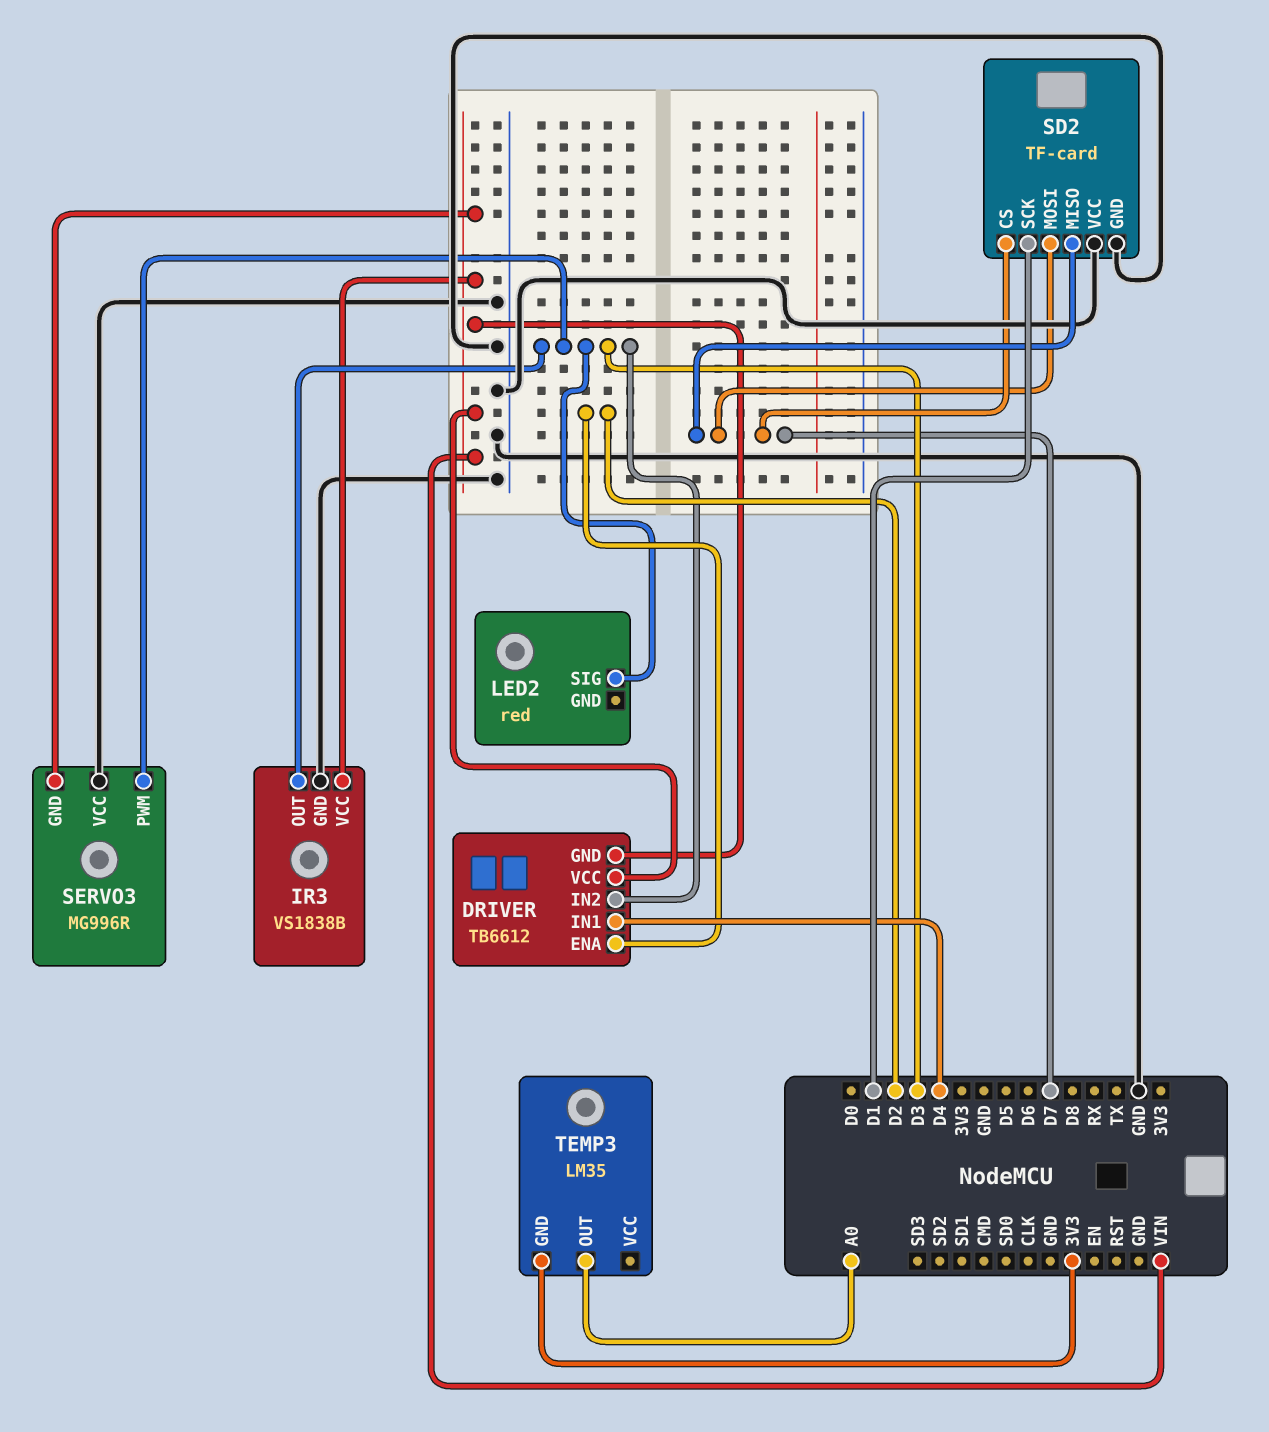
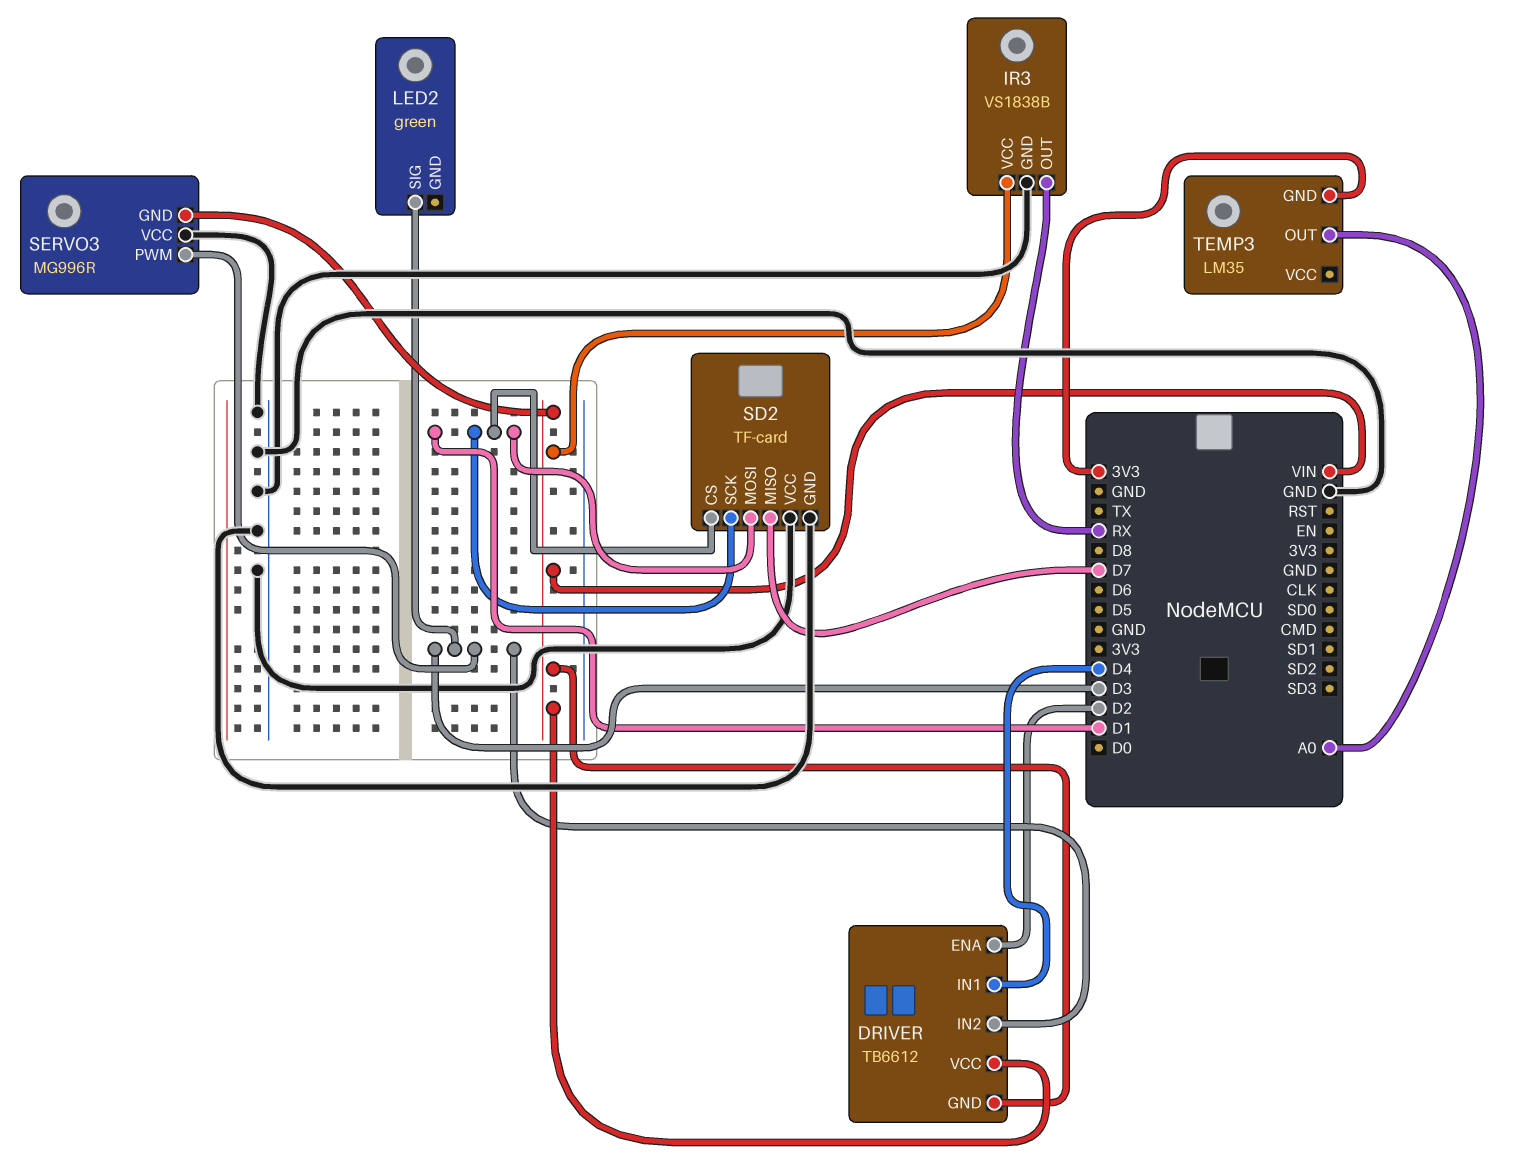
IR3 pin OUT: D3 -> RX
LED2: red -> green
SD2 pin CS: D7 -> D1
SD2 pin MOSI: D7 -> D1

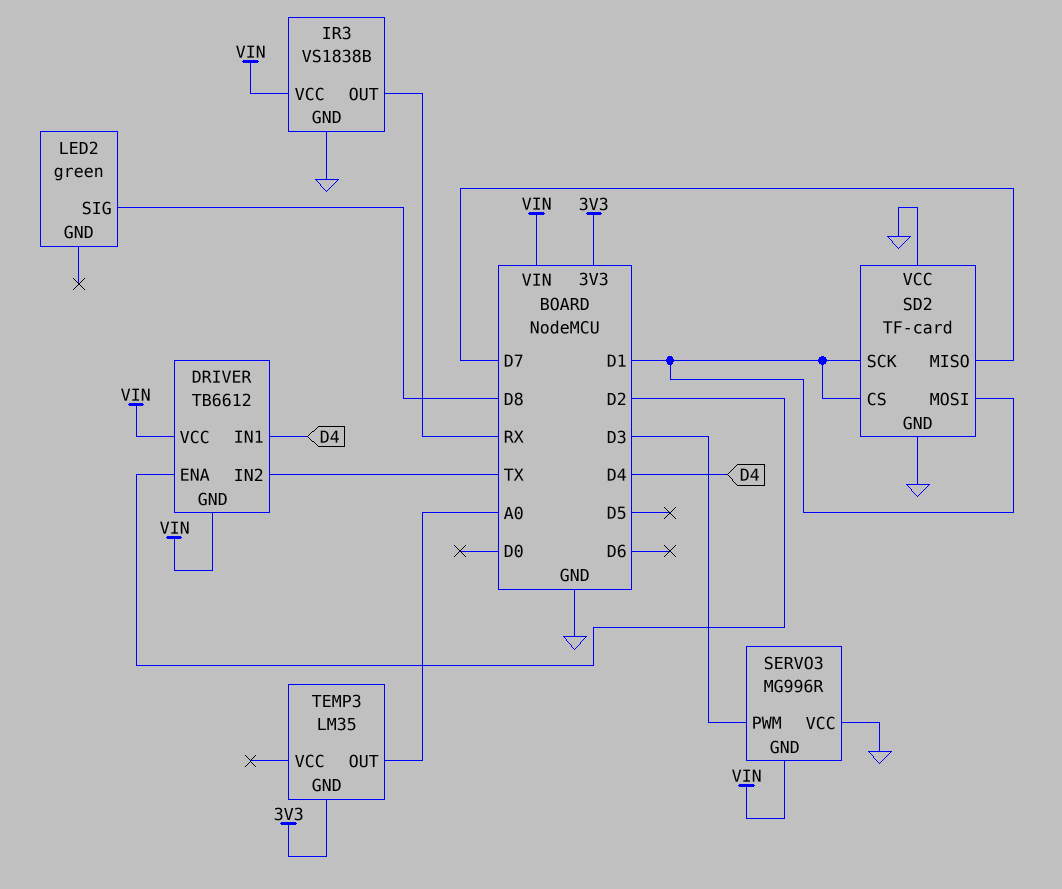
DRIVER pin IN2: D3 -> TX
LED2 pin SIG: D3 -> D8

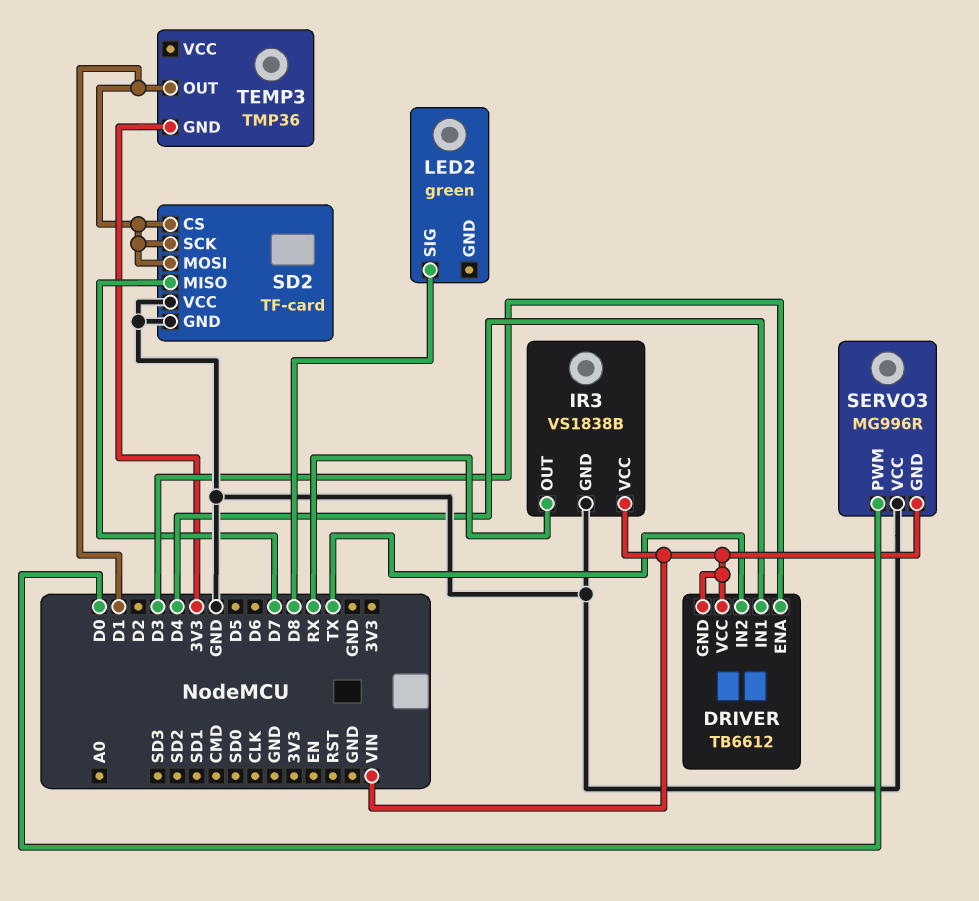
DRIVER pin ENA: D2 -> D3
SERVO3 pin PWM: D3 -> D0
TEMP3: LM35 -> TMP36
TEMP3 pin OUT: A0 -> D1

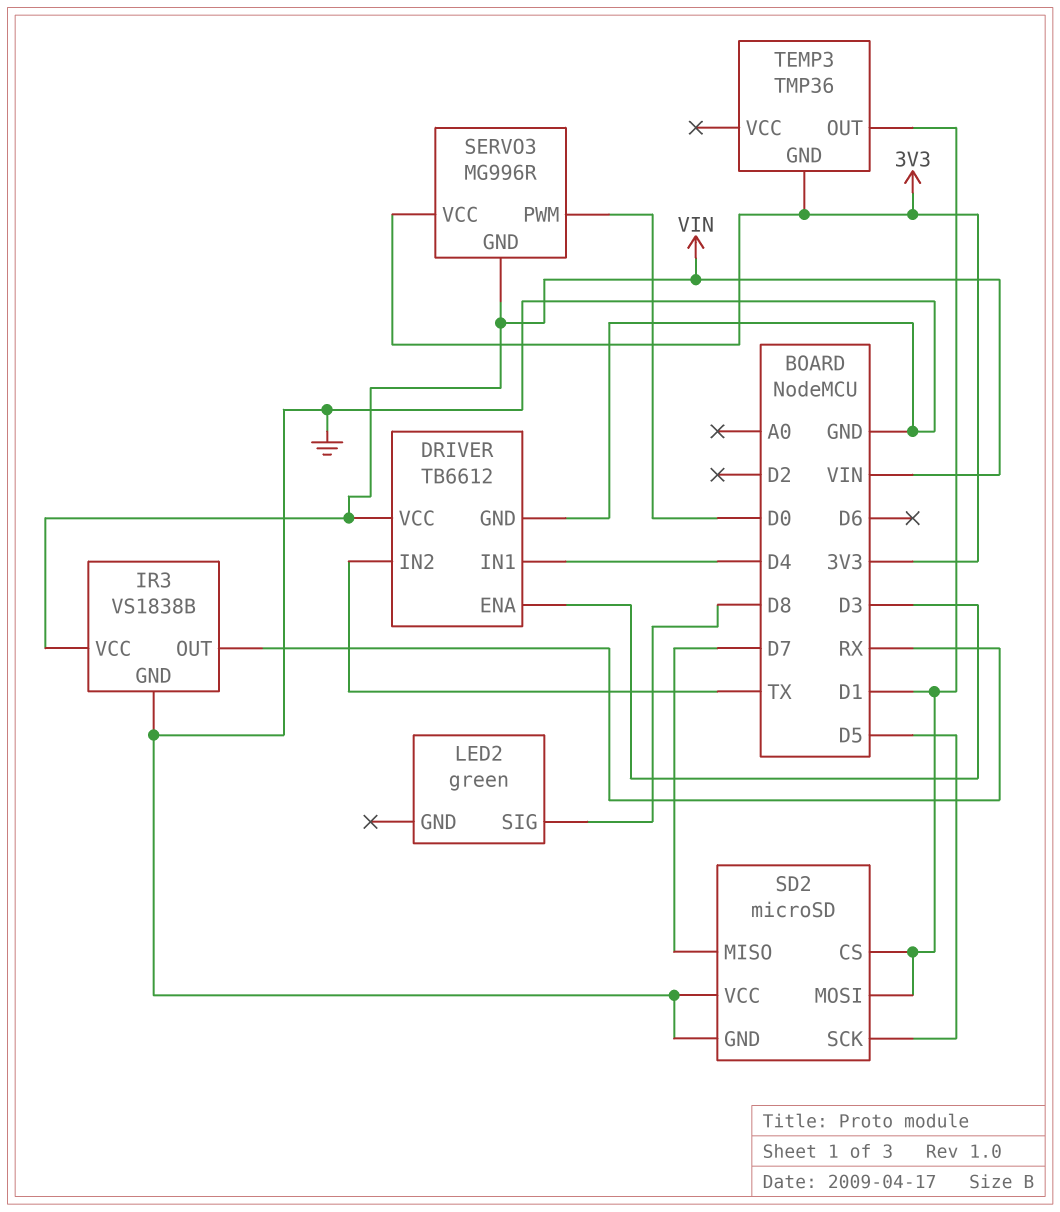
DRIVER pin GND: VIN -> GND
SD2: TF-card -> microSD
SD2 pin SCK: D1 -> D5
SERVO3 pin VCC: GND -> 3V3

